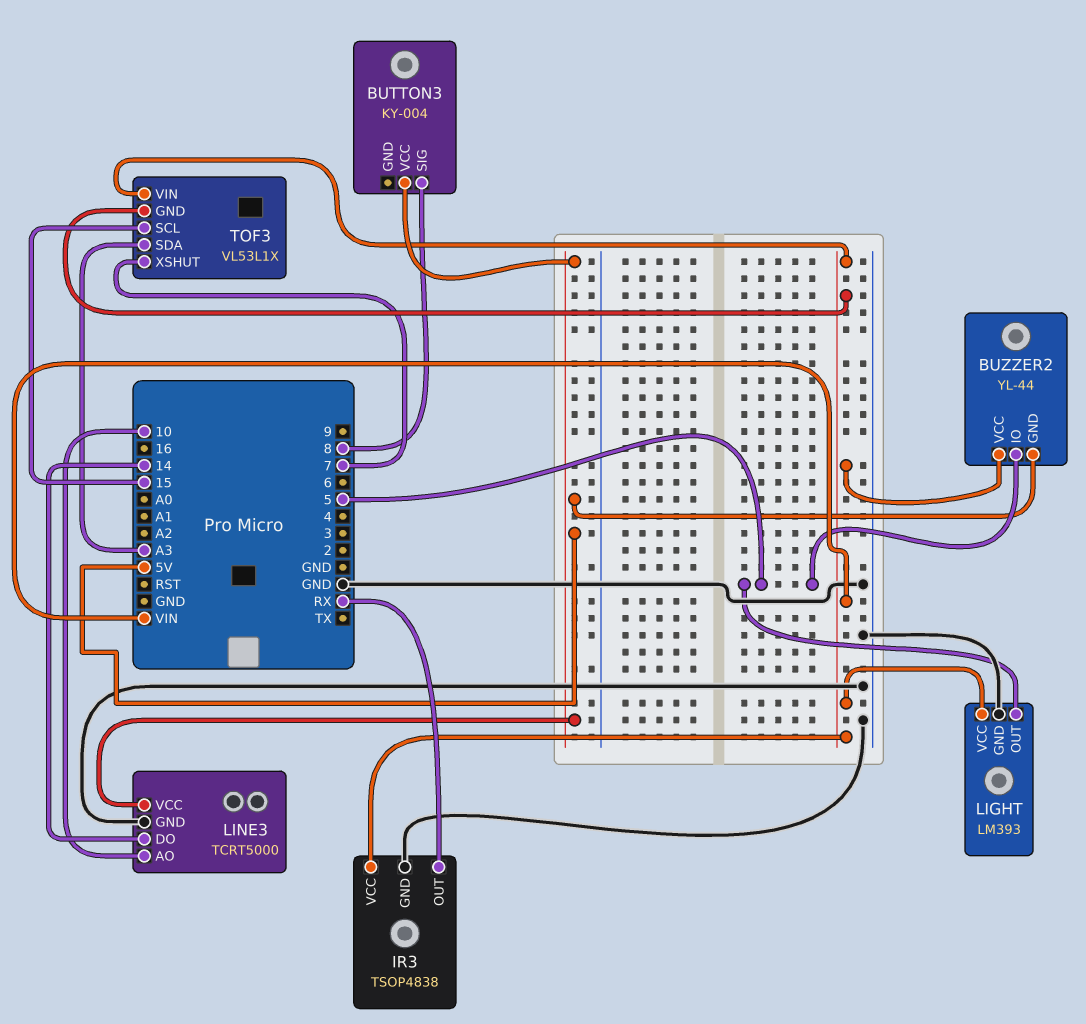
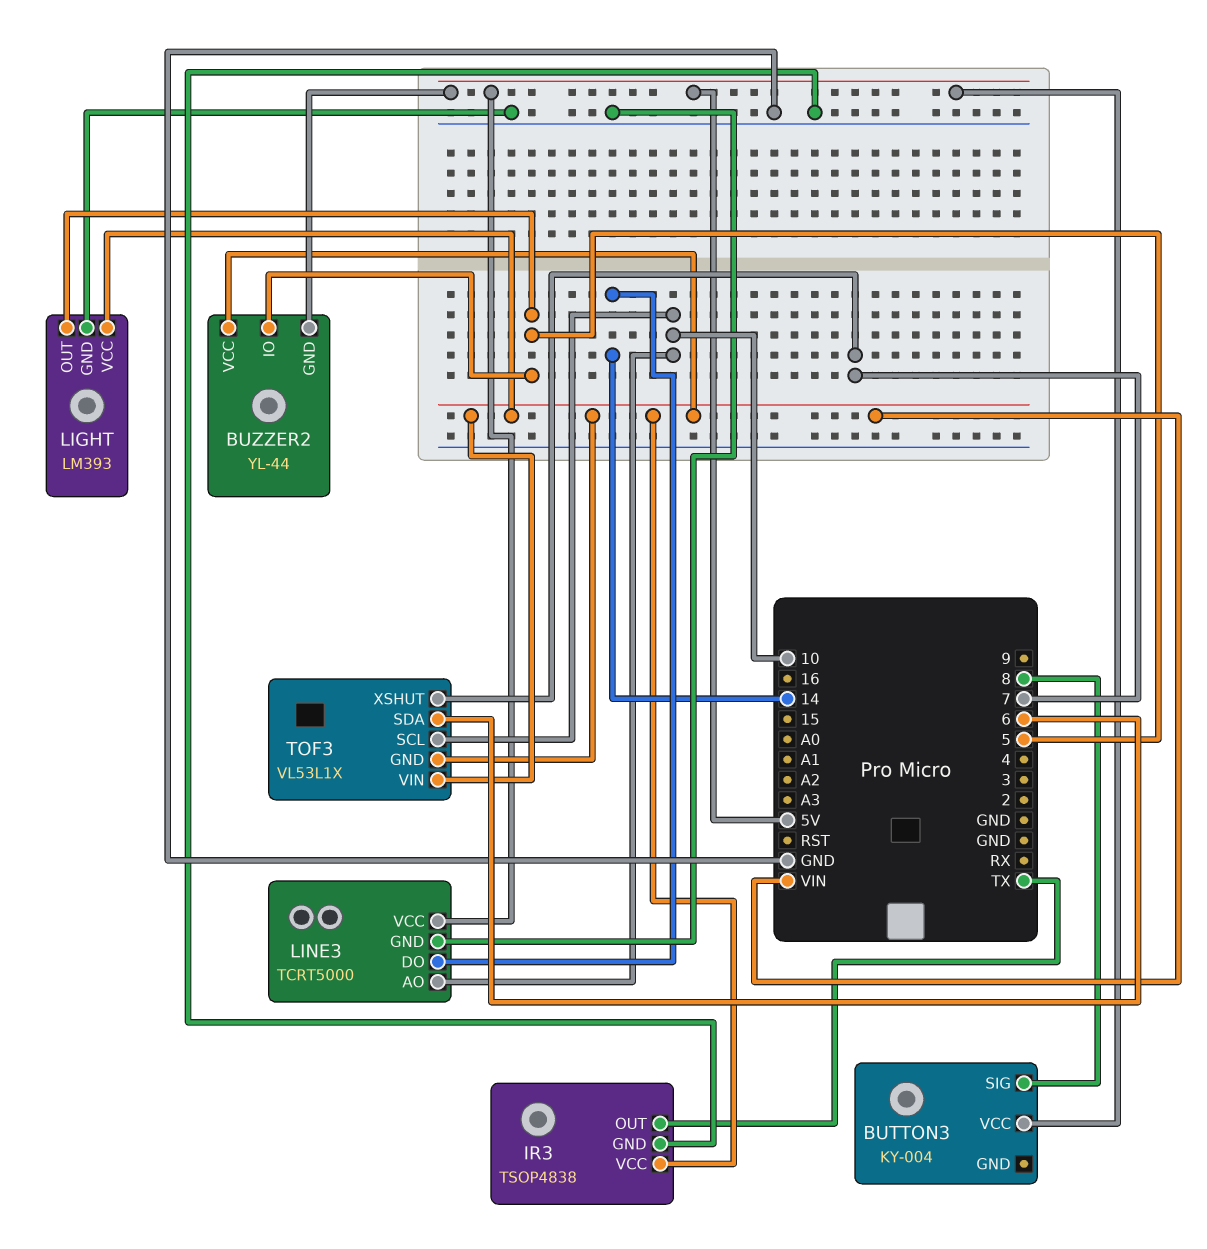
IR3 pin OUT: RX -> TX
TOF3 pin SCL: 15 -> 10
TOF3 pin SDA: A3 -> 6

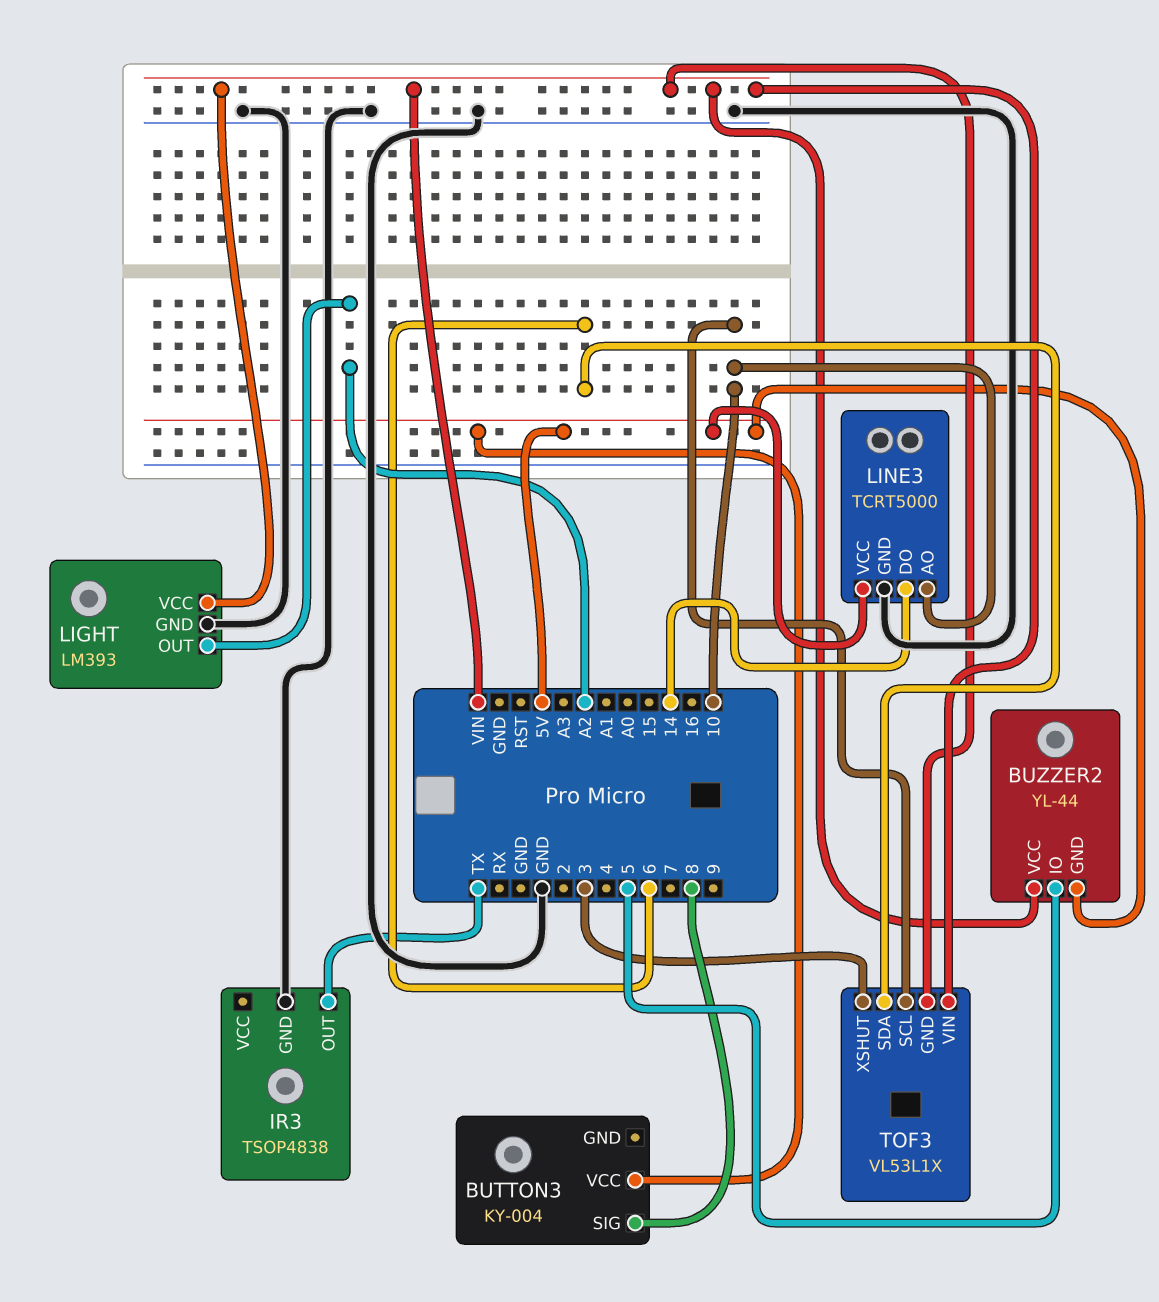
IR3 pin VCC: VIN -> none
LIGHT pin OUT: 5 -> A2
TOF3 pin XSHUT: 7 -> 3

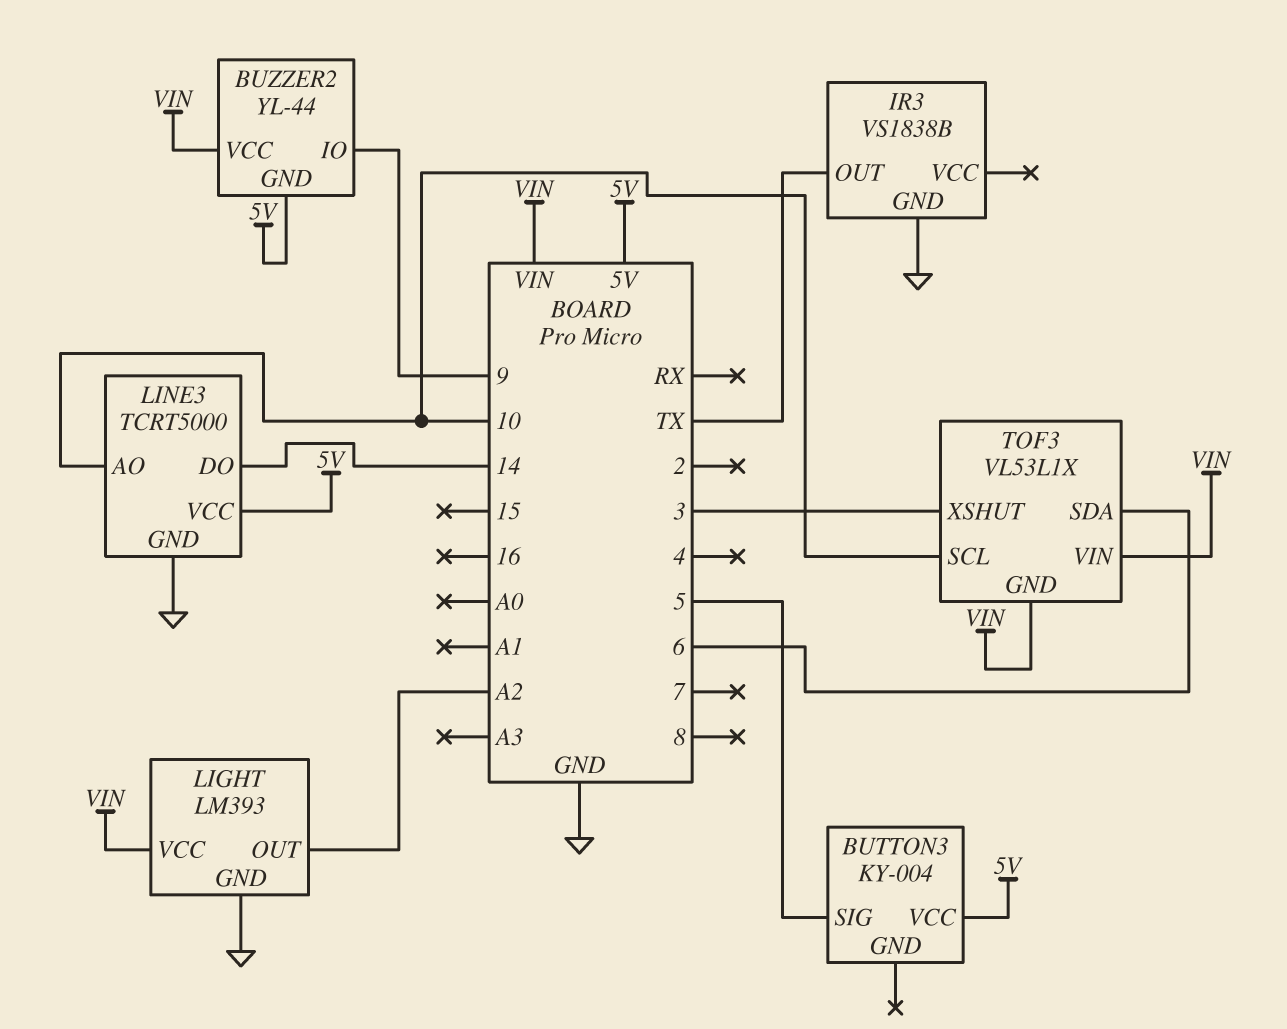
BUTTON3 pin SIG: 8 -> 5
BUZZER2 pin IO: 5 -> 9
IR3: TSOP4838 -> VS1838B

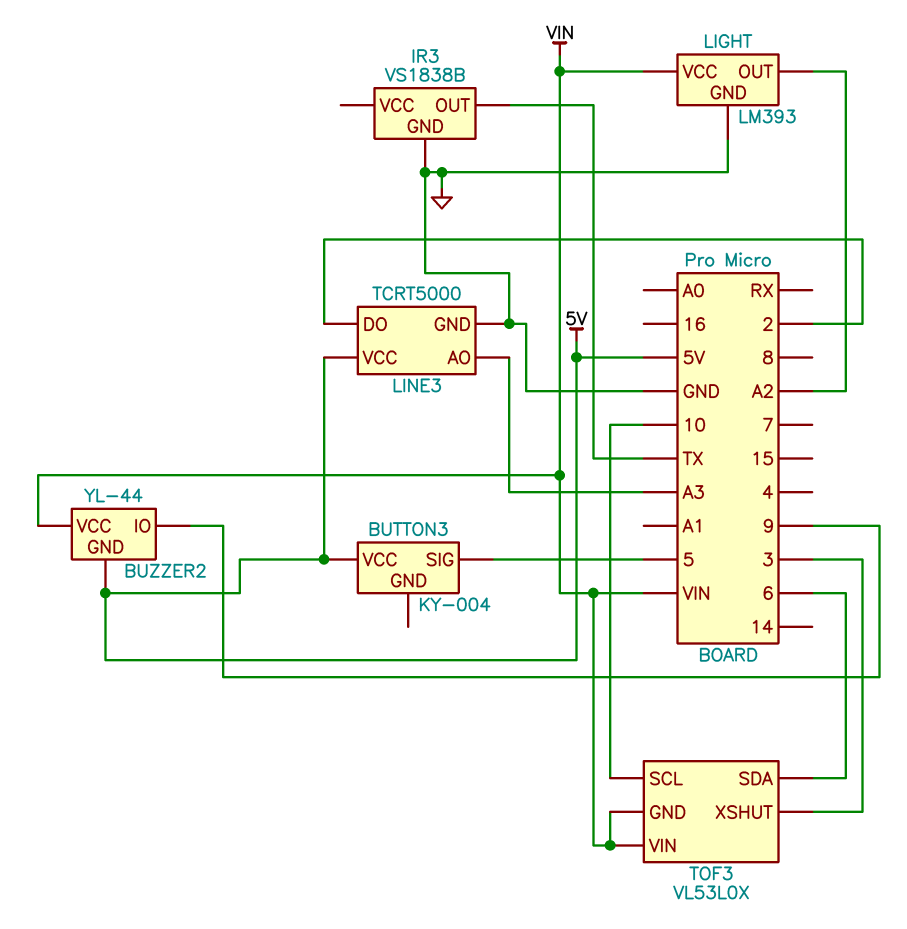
LINE3 pin AO: 10 -> A3
LINE3 pin DO: 14 -> 2
TOF3: VL53L1X -> VL53L0X

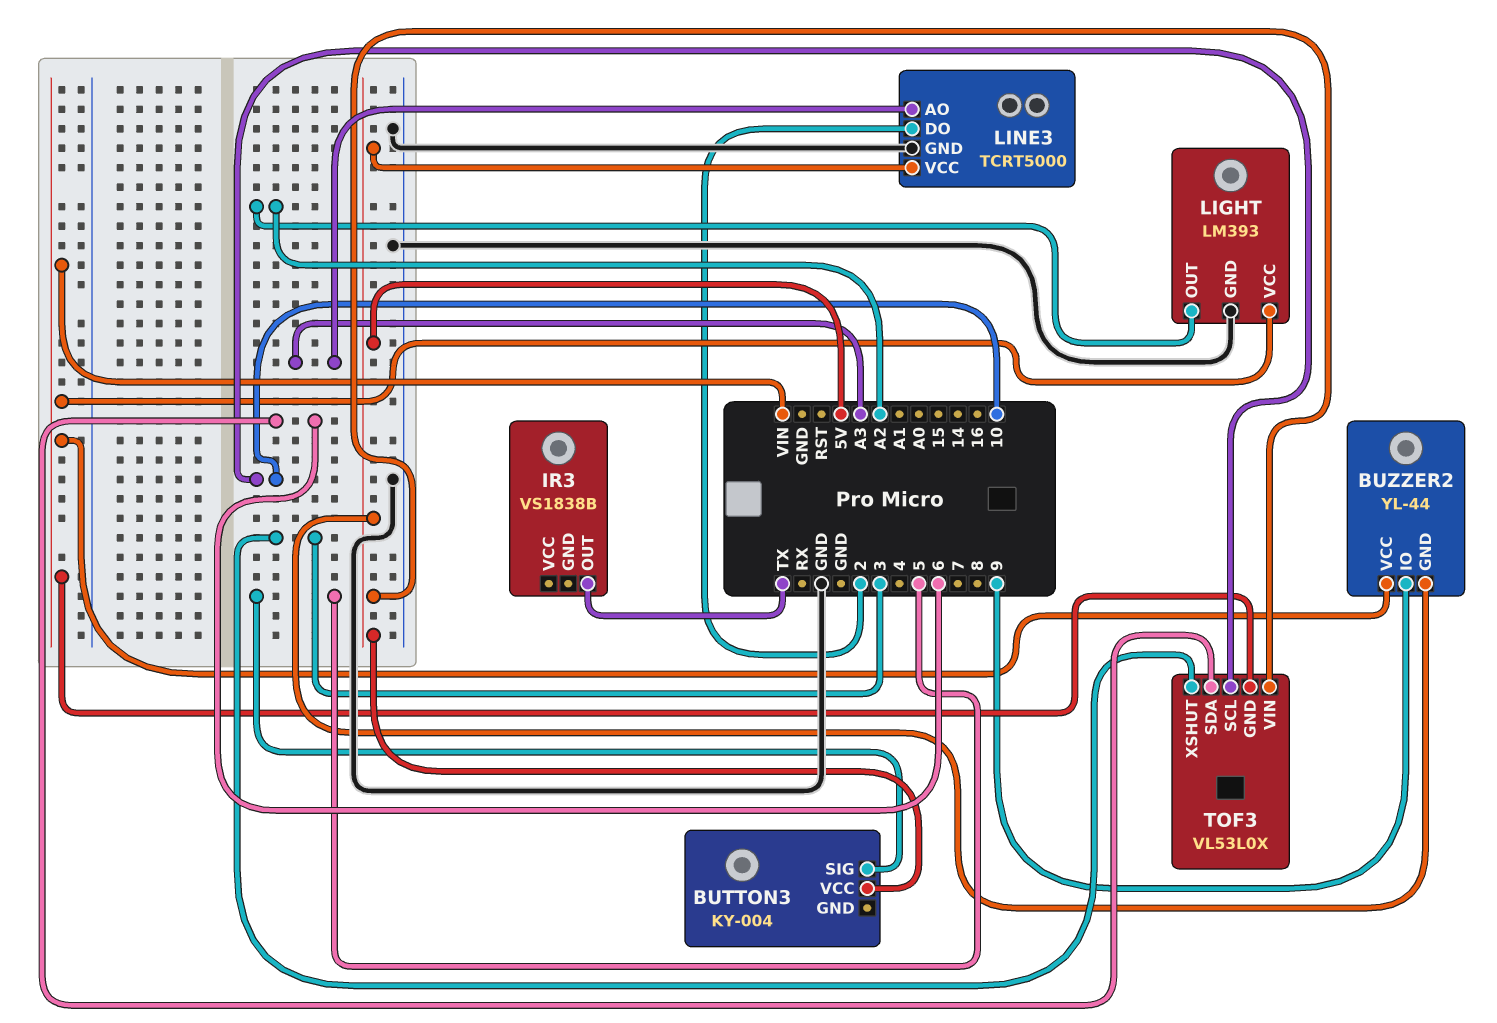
IR3 pin GND: GND -> none
TOF3 pin VIN: VIN -> 5V

